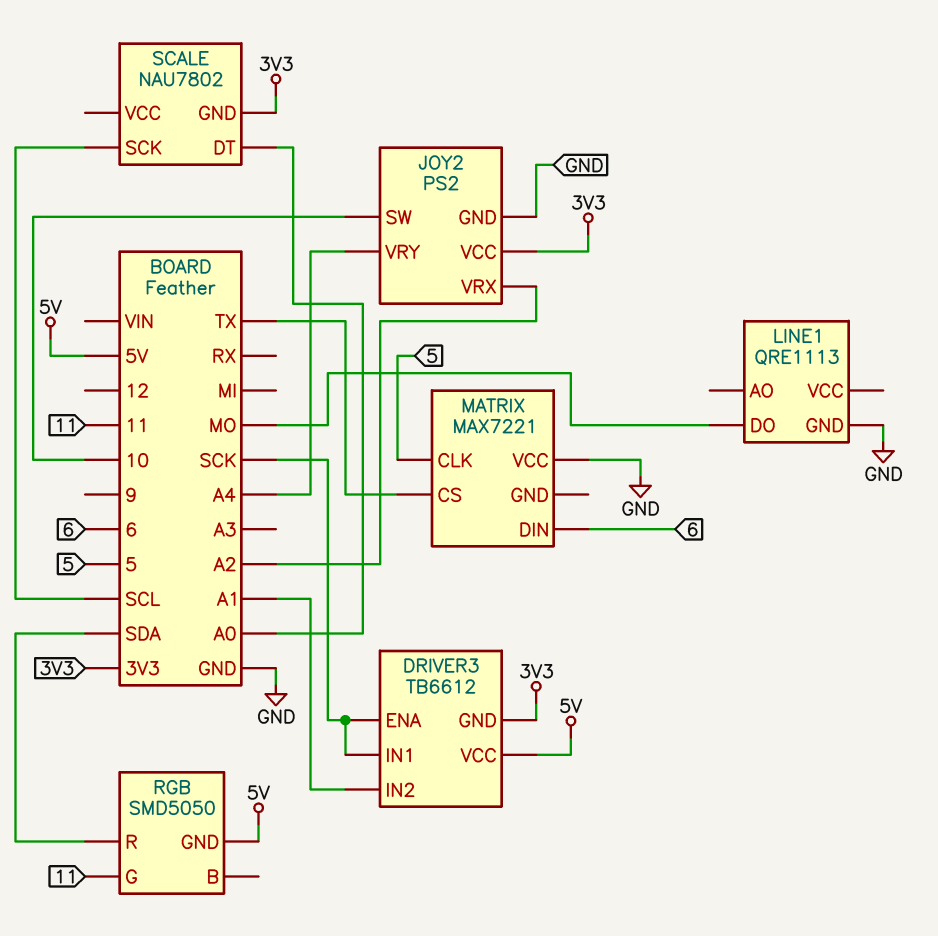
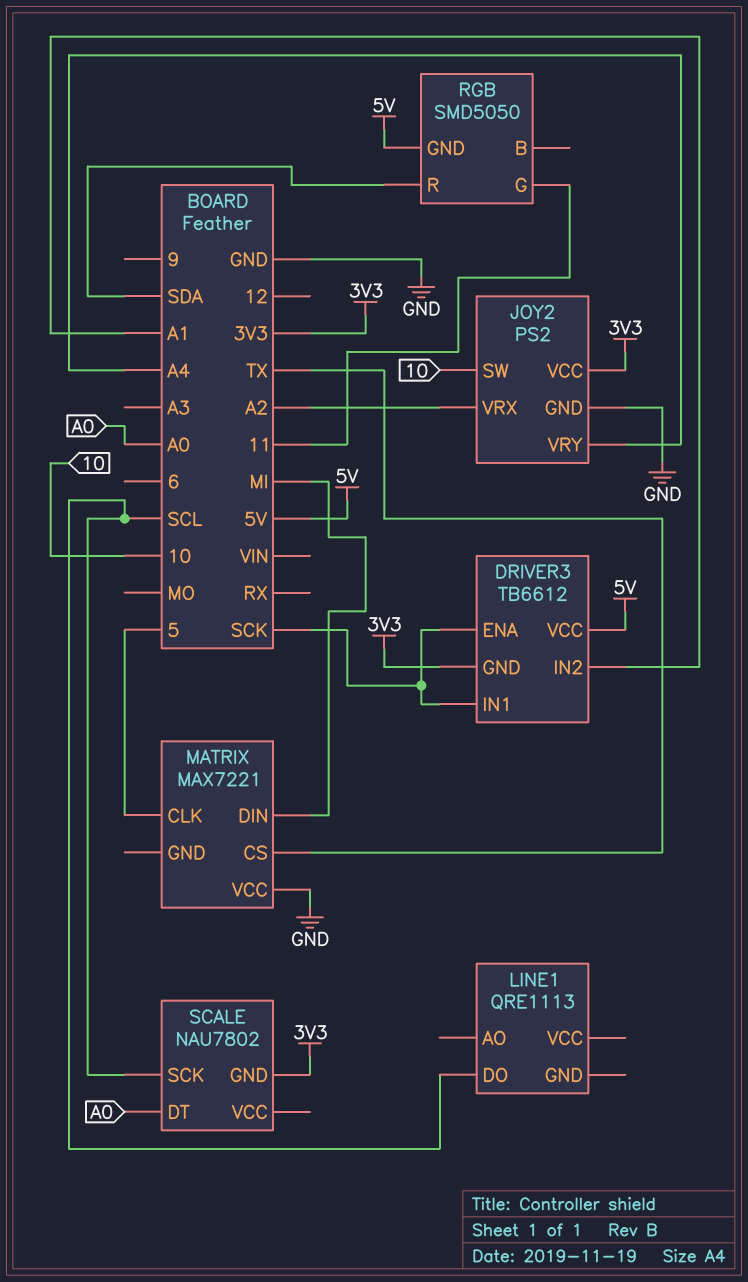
LINE1 pin DO: MO -> SCL
LINE1 pin GND: GND -> none
MATRIX pin DIN: 6 -> MI

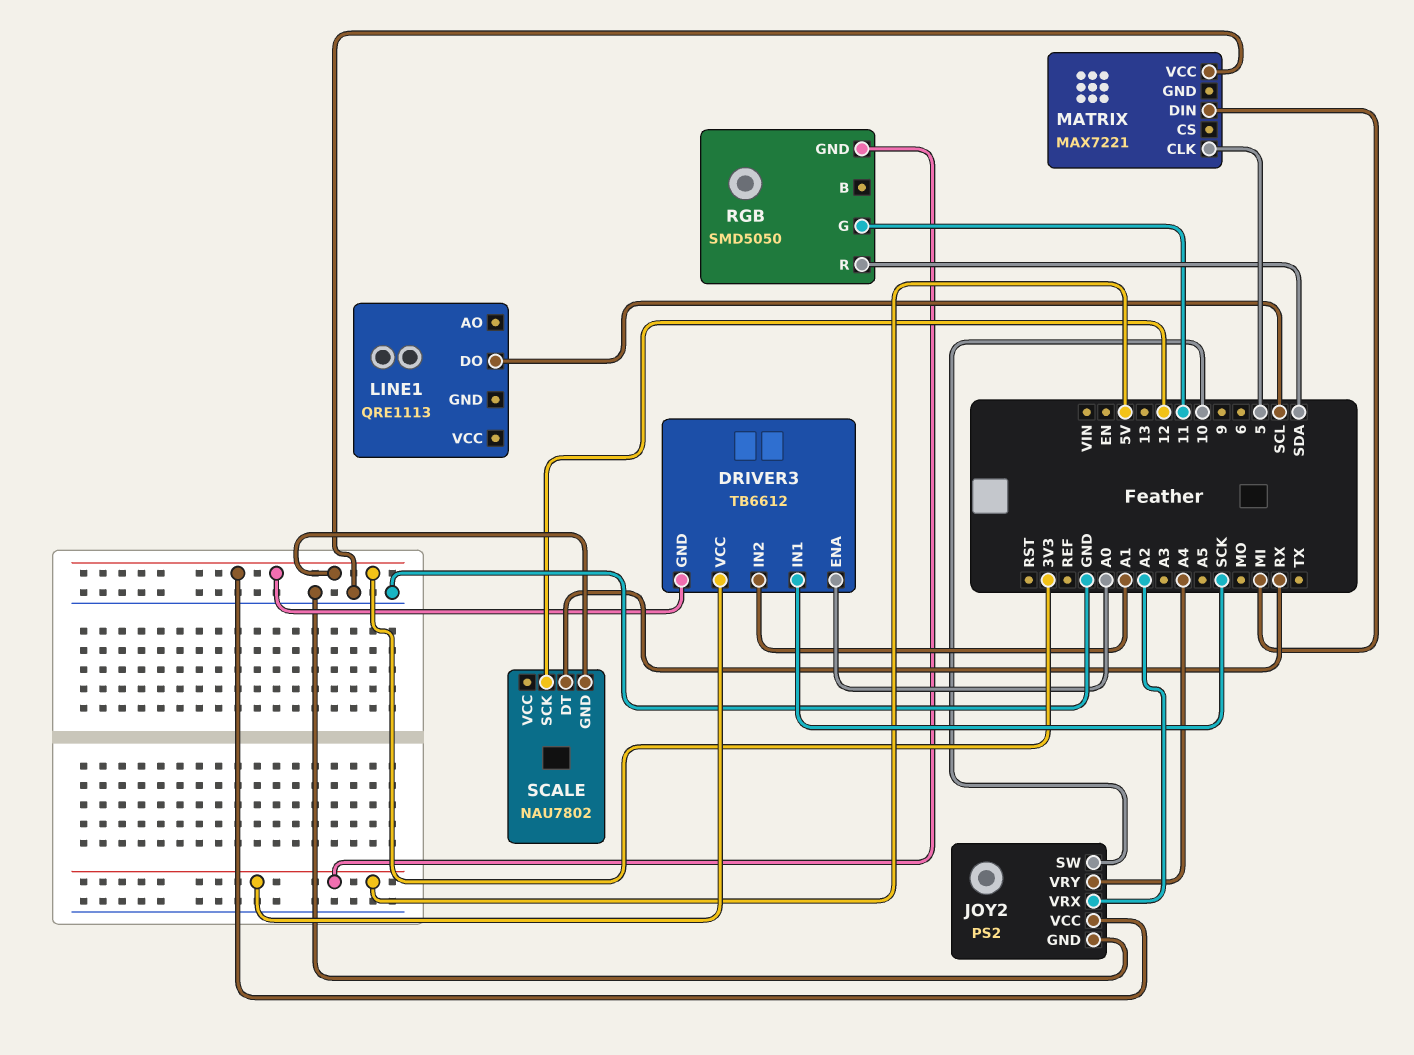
DRIVER3 pin ENA: SCK -> A0
MATRIX pin CS: TX -> none
SCALE pin DT: A0 -> RX
SCALE pin SCK: SCL -> 12

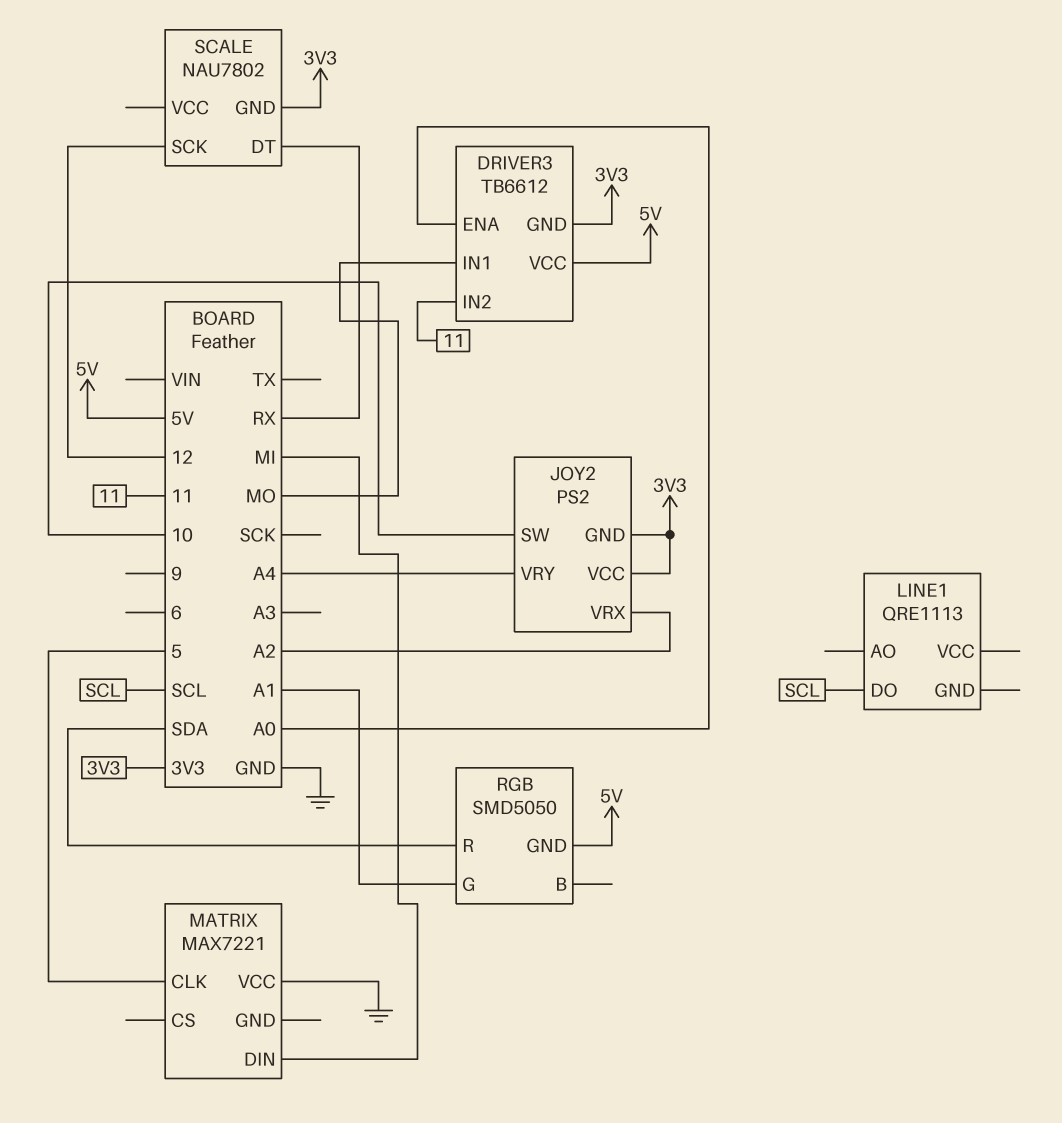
DRIVER3 pin IN1: SCK -> MO
DRIVER3 pin IN2: A1 -> 11
JOY2 pin GND: GND -> 3V3
RGB pin G: 11 -> A1

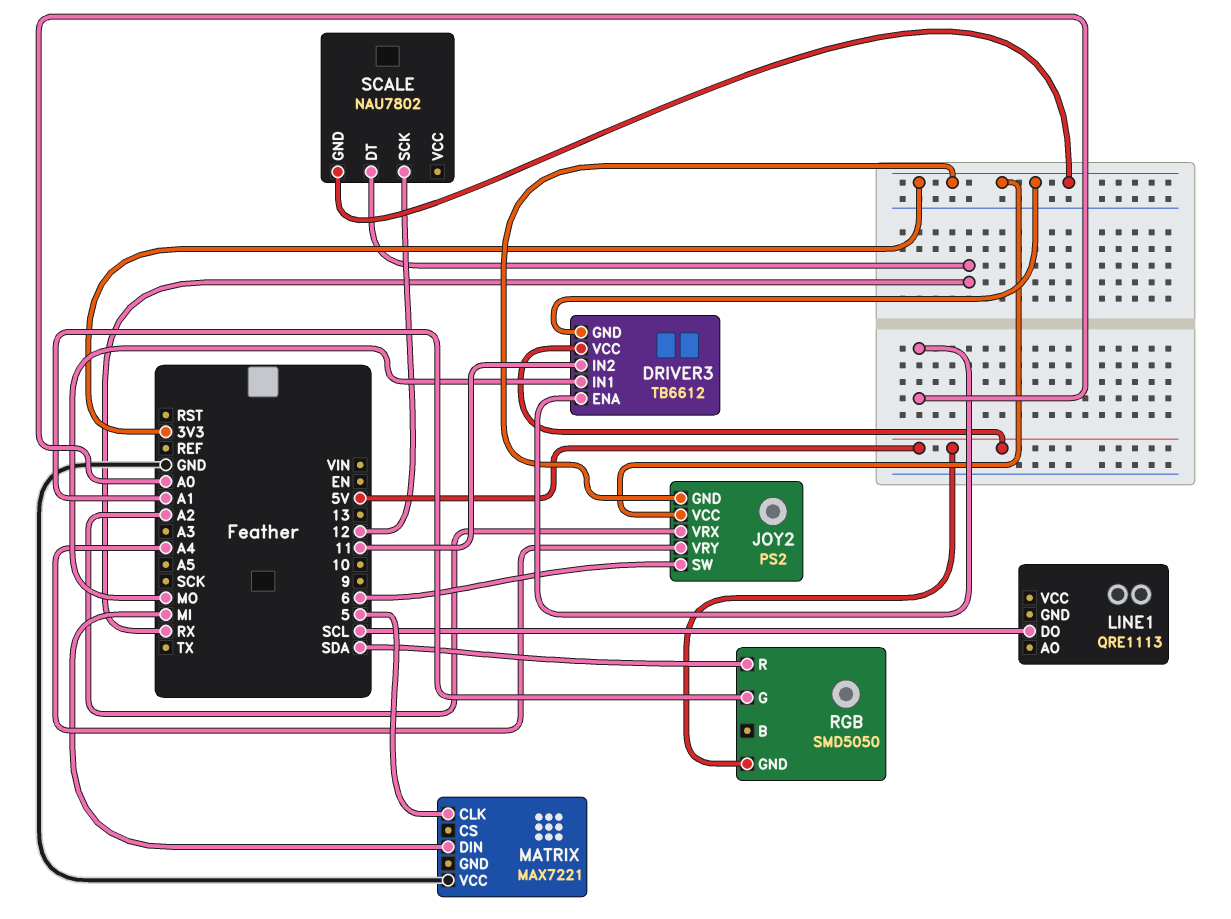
JOY2 pin SW: 10 -> 6

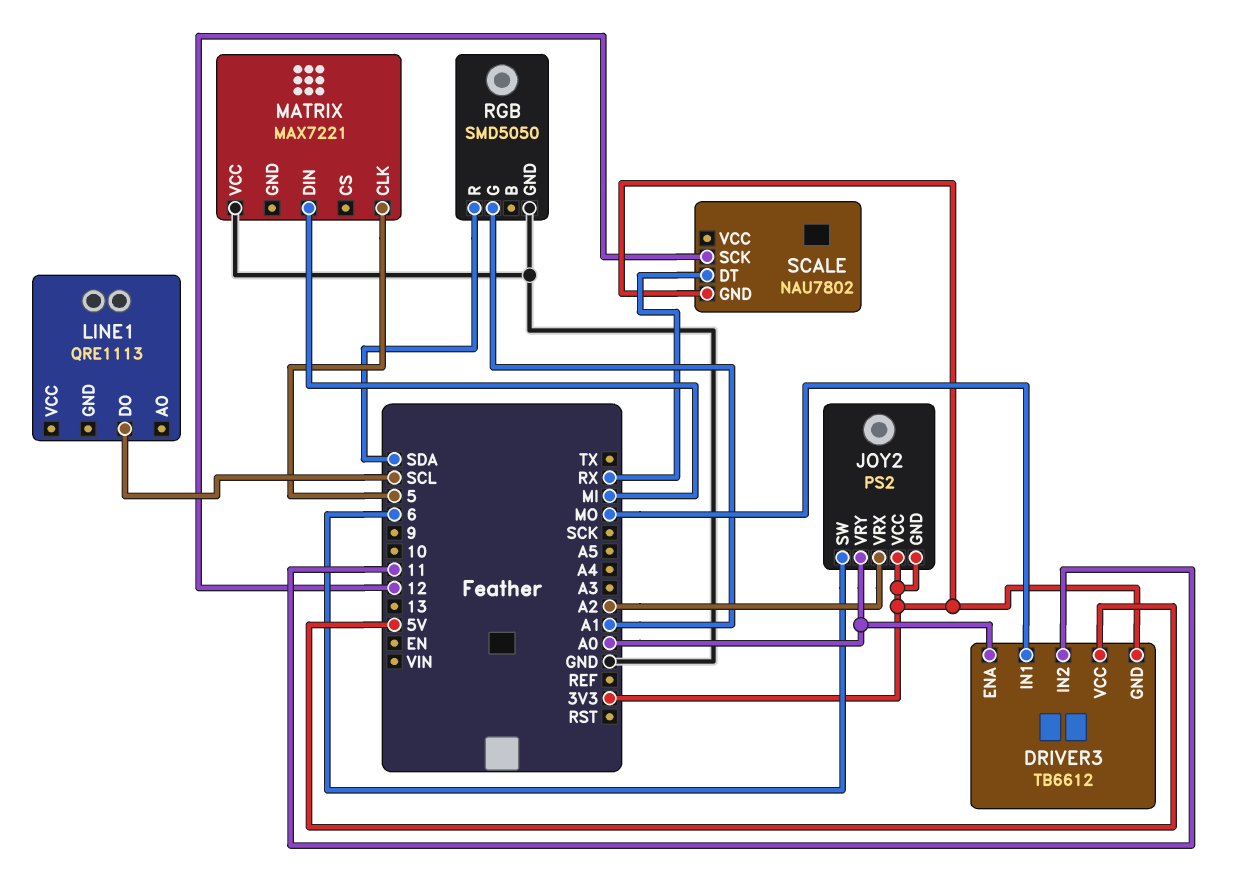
JOY2 pin VRY: A4 -> A0
RGB pin GND: 5V -> GND

